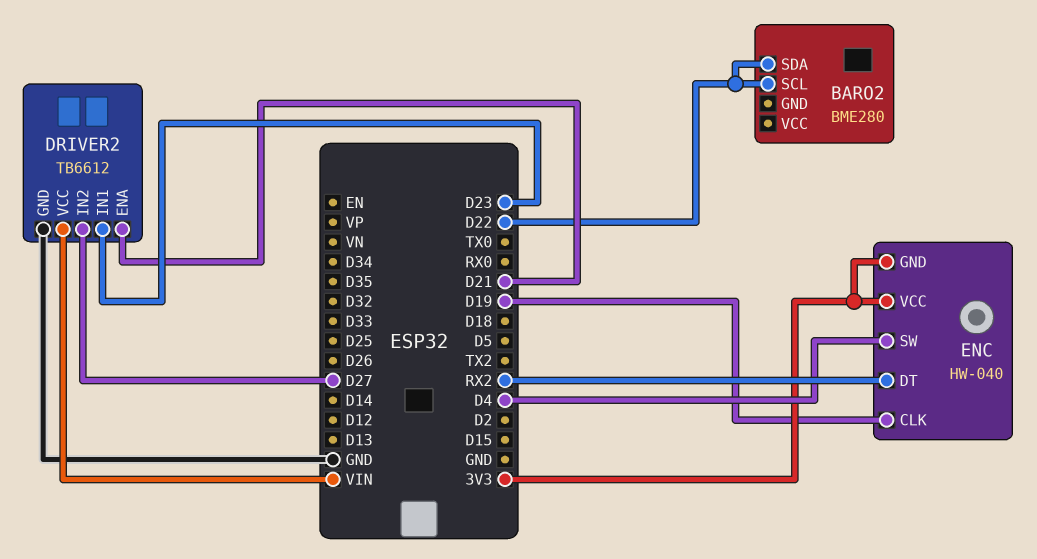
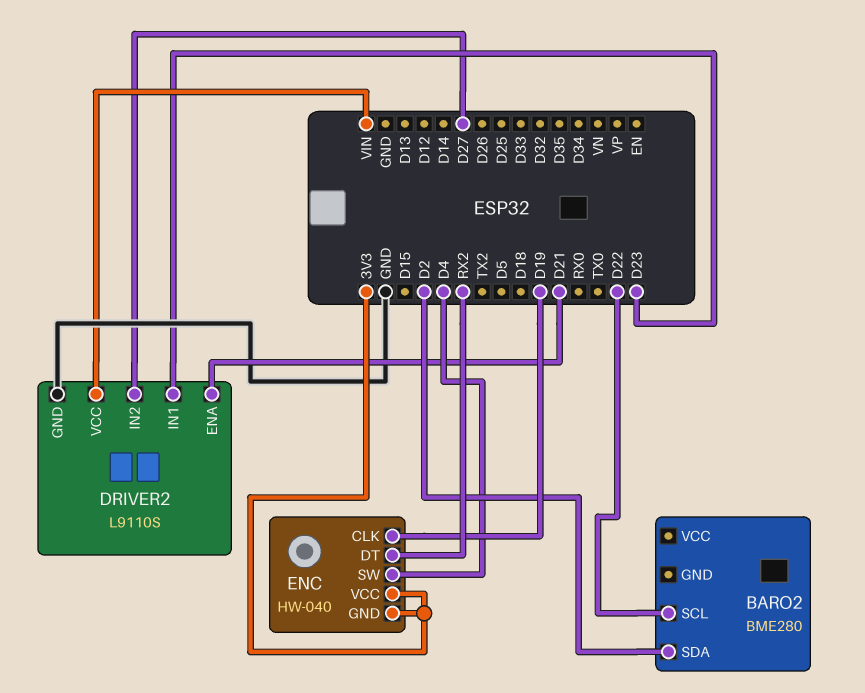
BARO2 pin SDA: D22 -> D2
DRIVER2: TB6612 -> L9110S

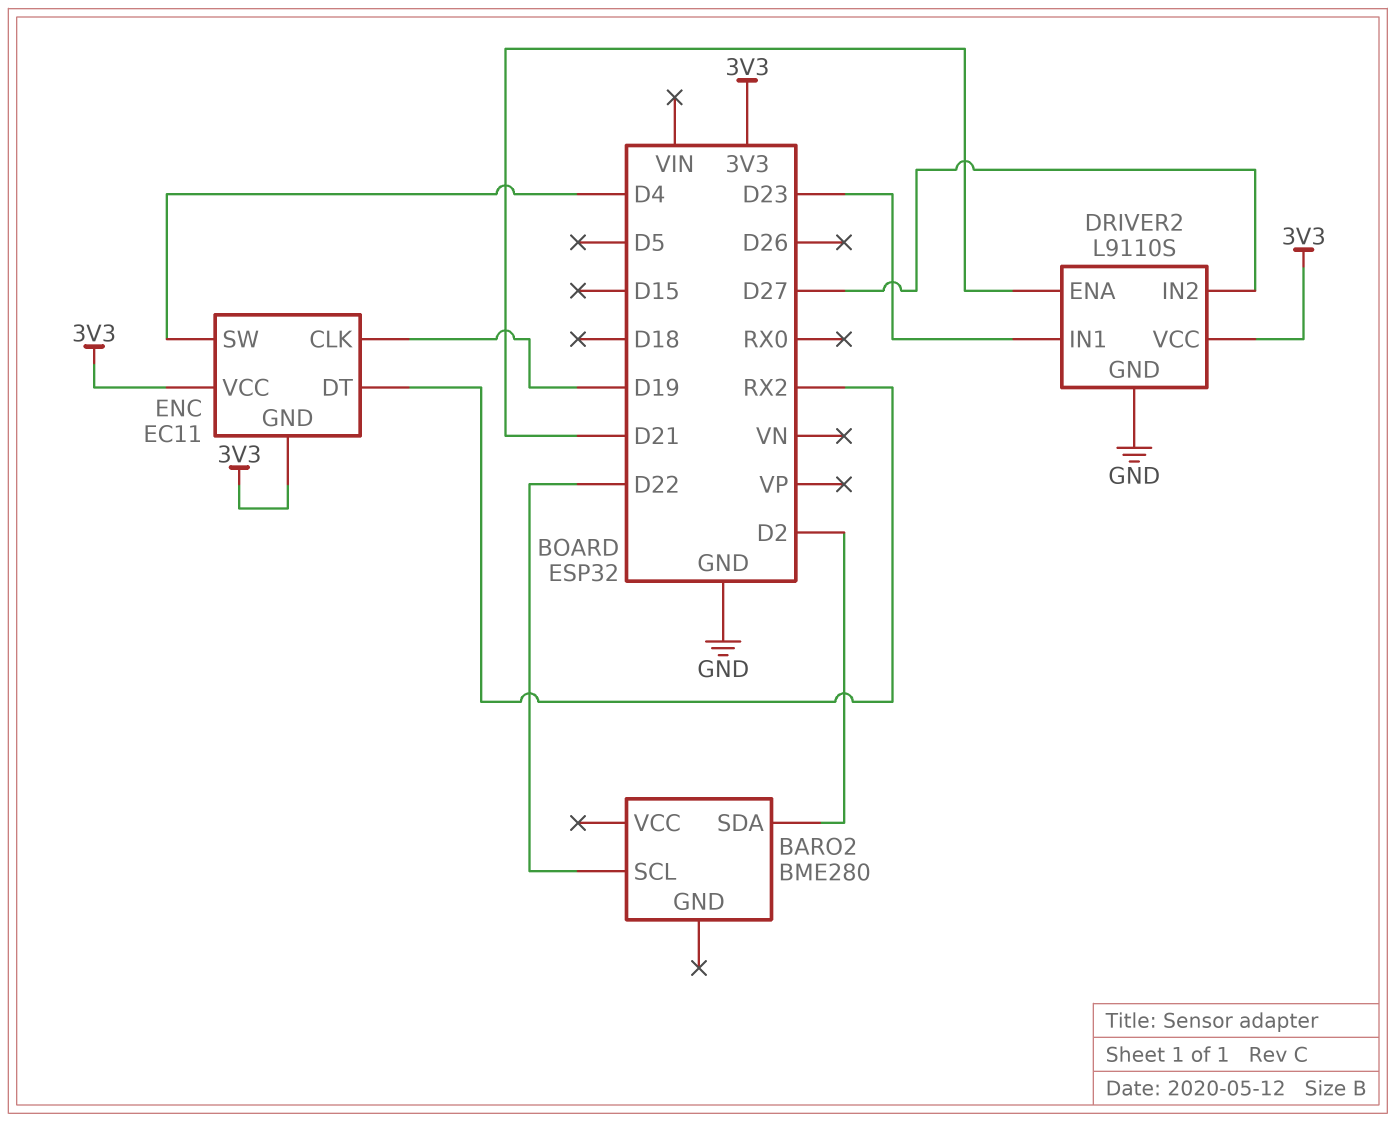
DRIVER2 pin VCC: VIN -> 3V3
ENC: HW-040 -> EC11

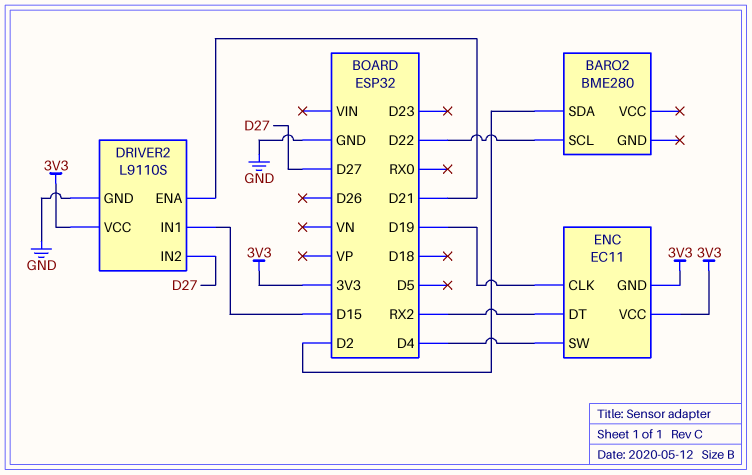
DRIVER2 pin IN1: D23 -> D15

